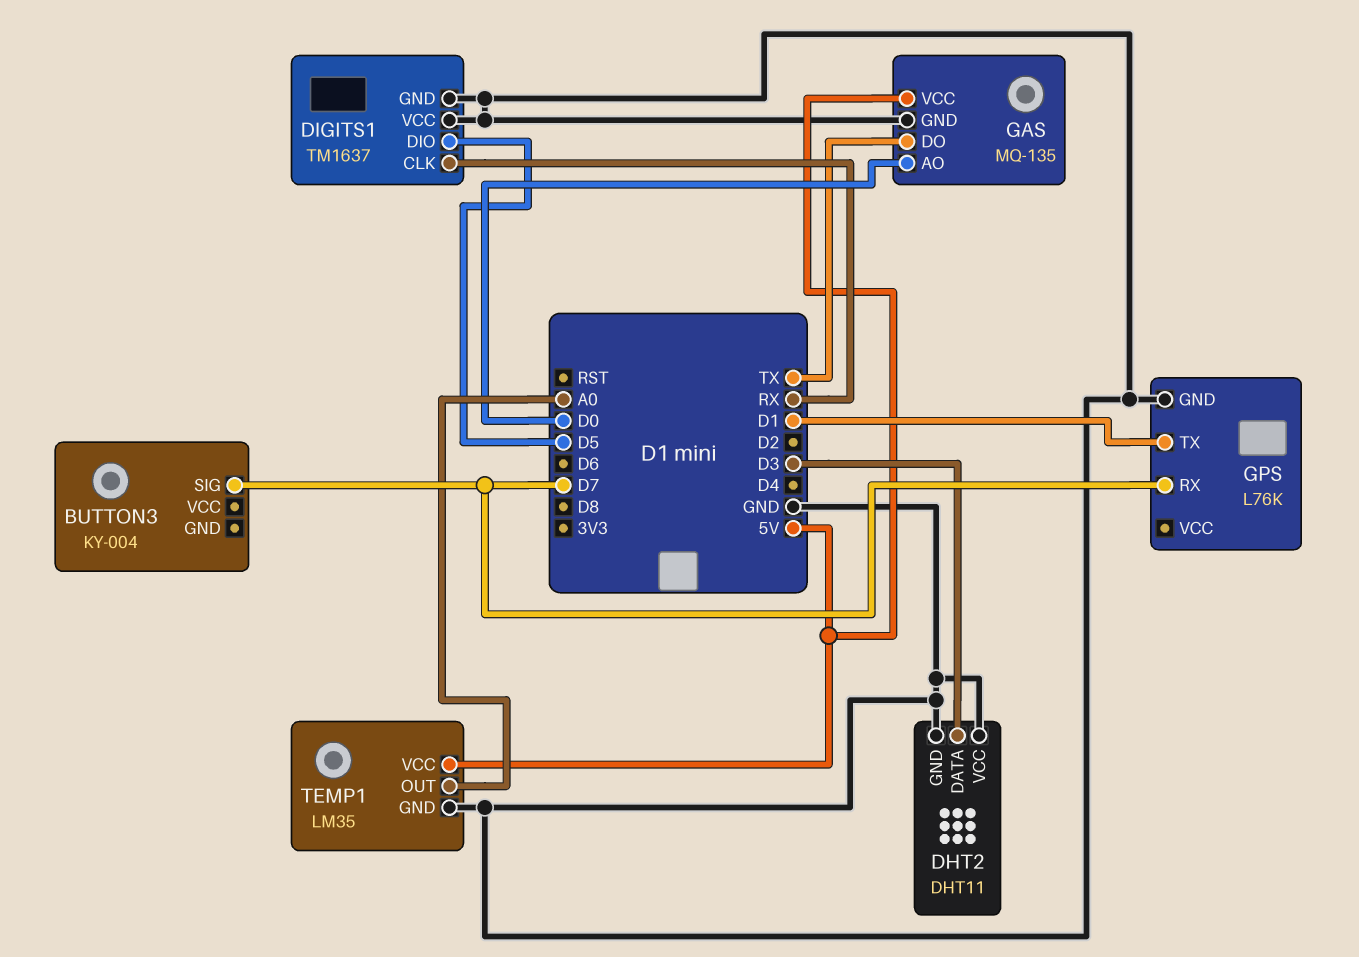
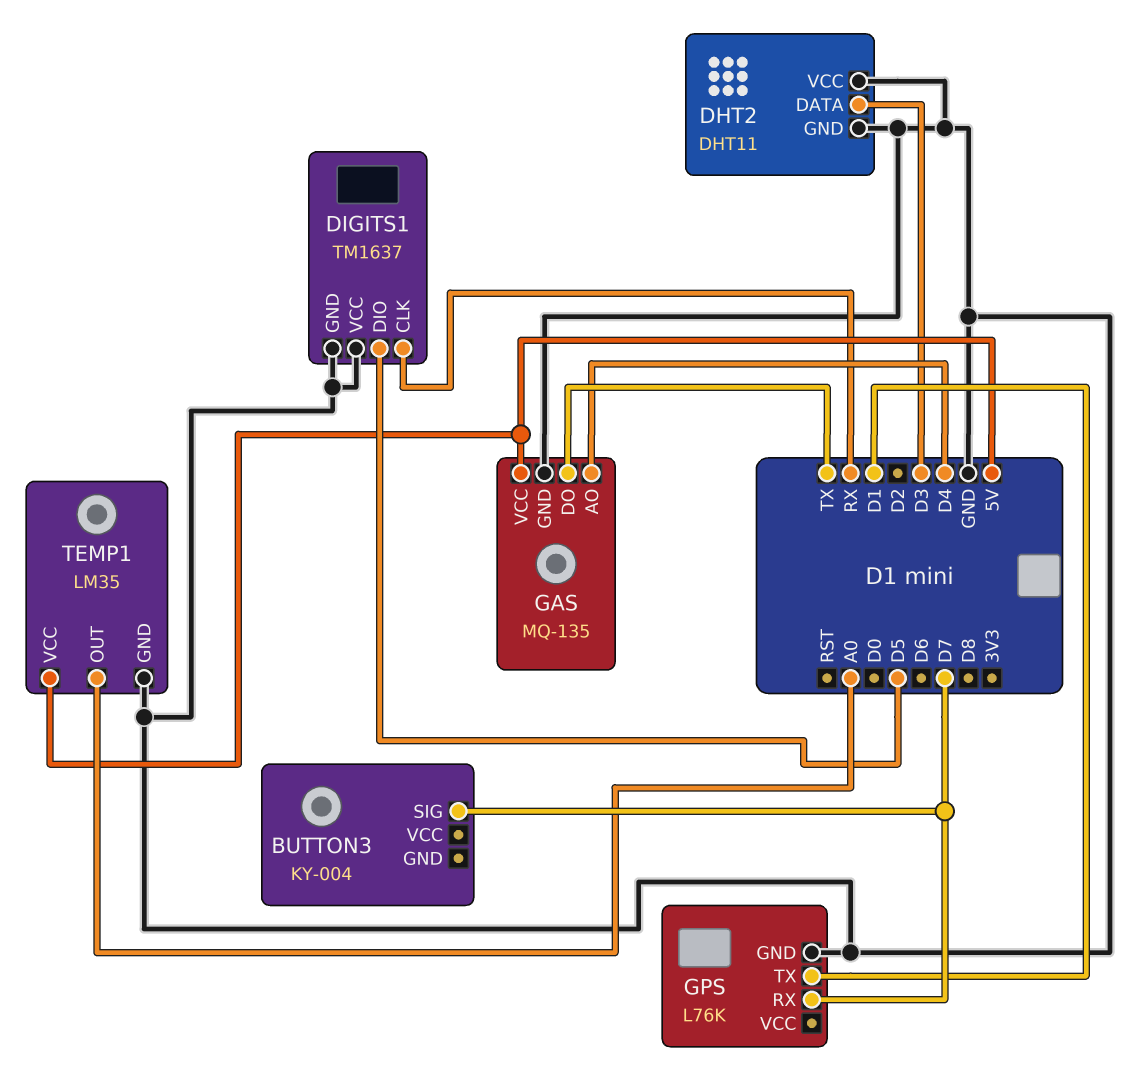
GAS pin AO: D0 -> D4

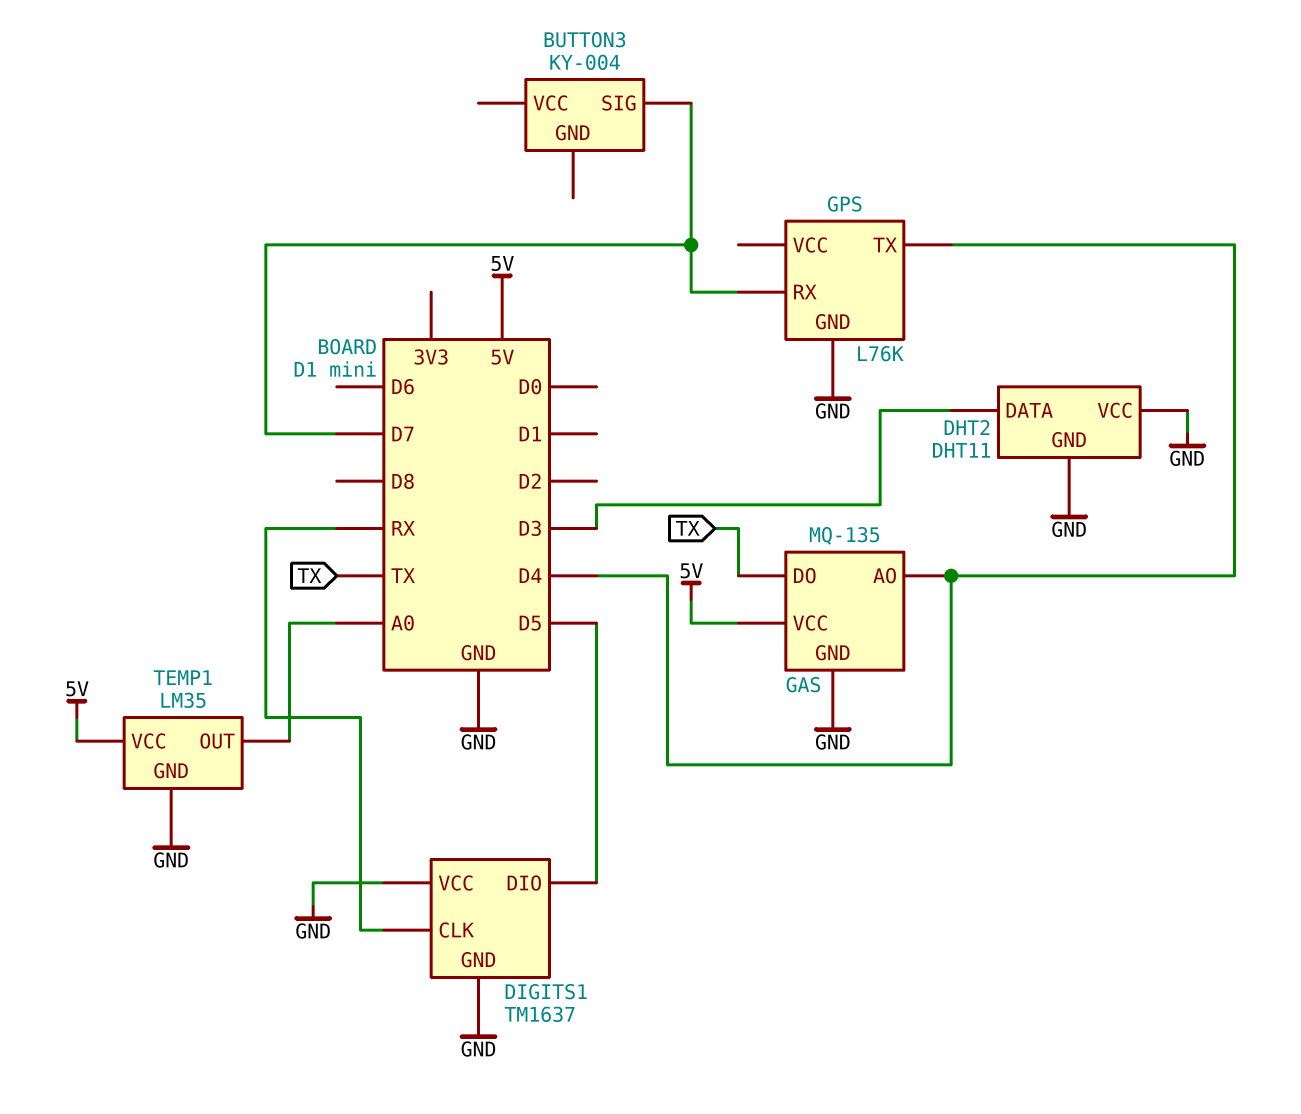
GPS pin TX: D1 -> D4

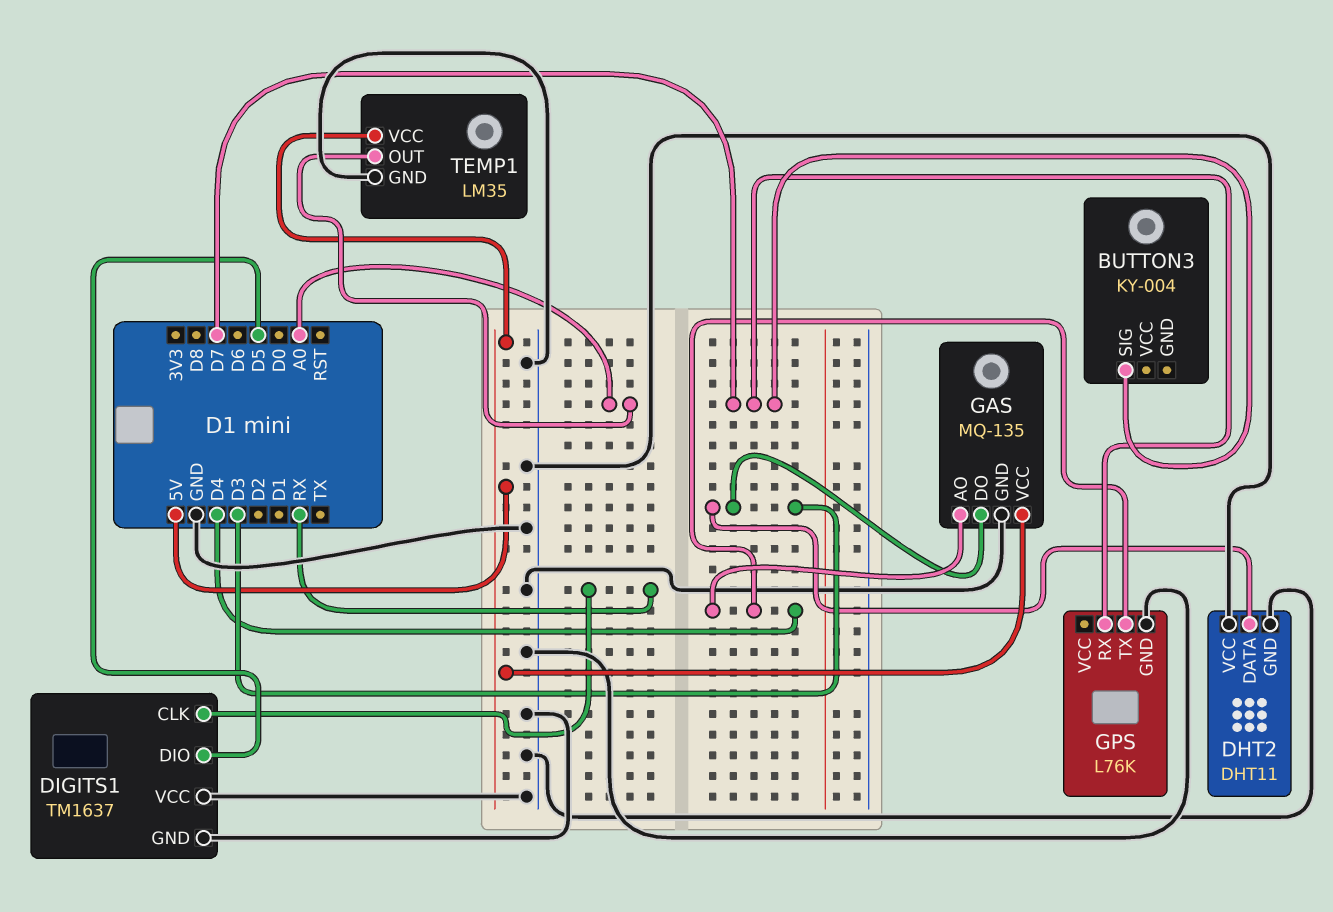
GAS pin DO: TX -> D3

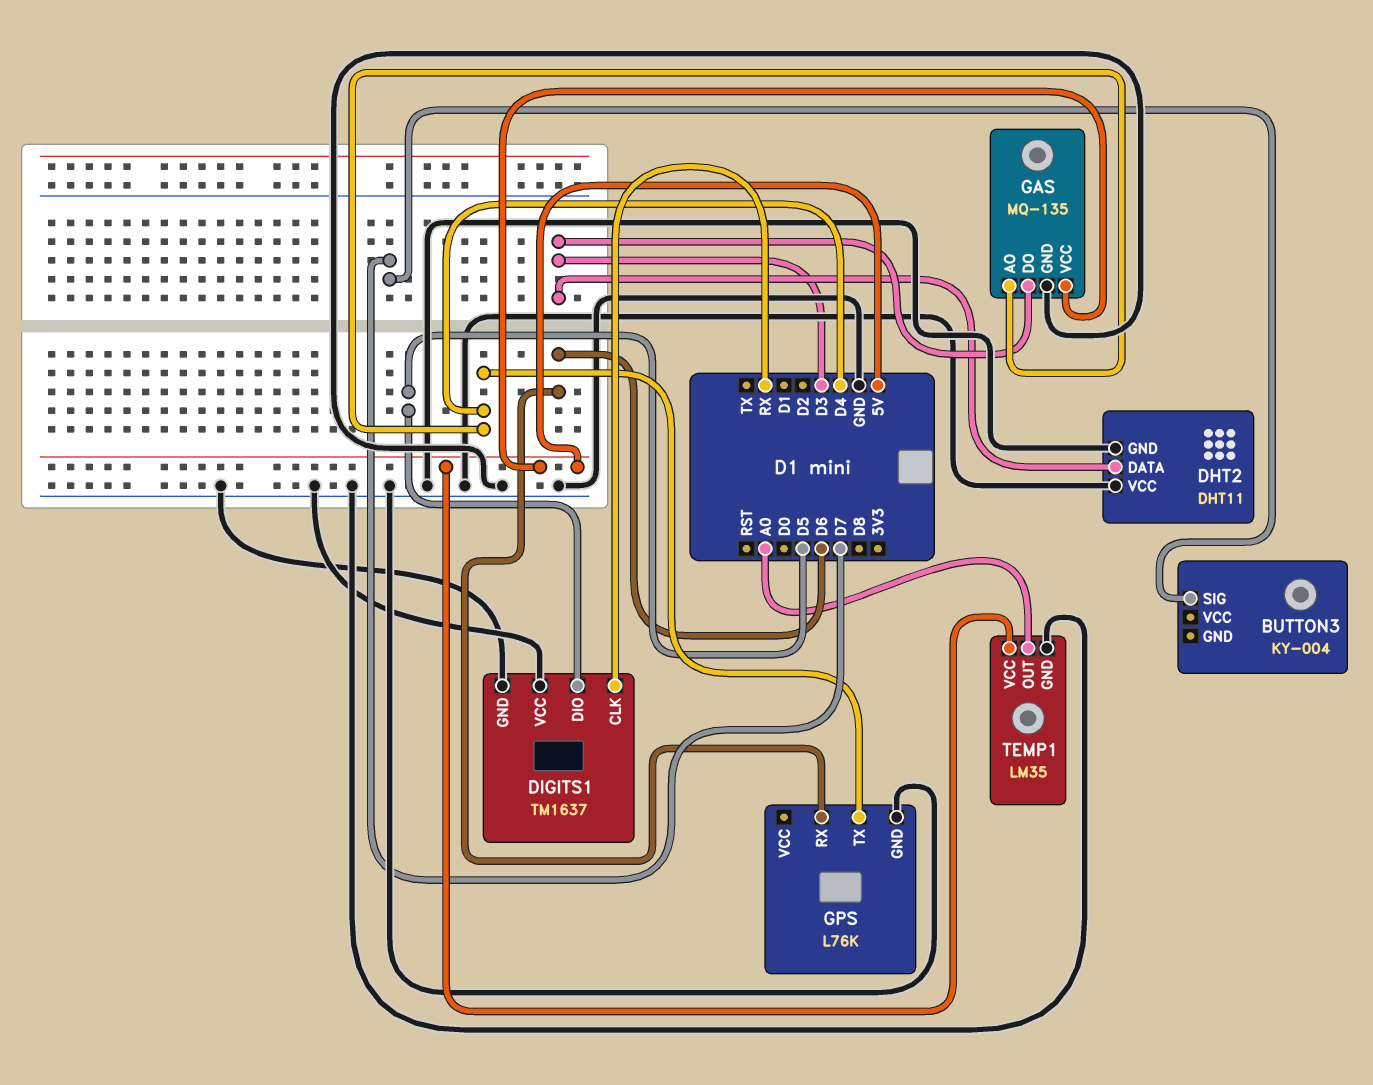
GPS pin RX: D7 -> D6

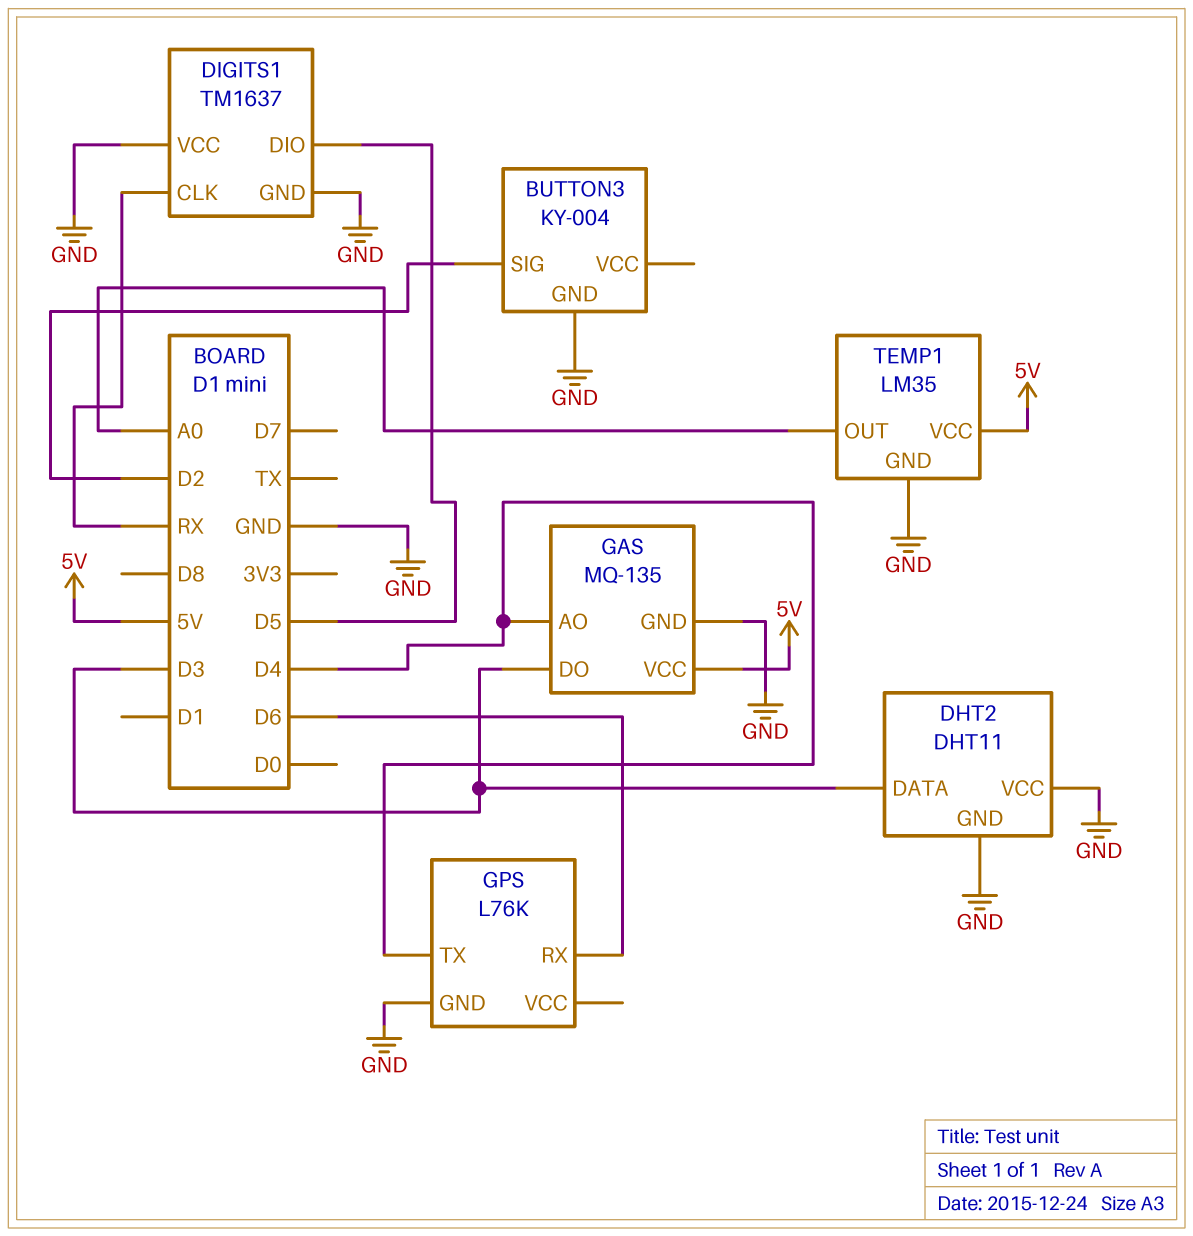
BUTTON3 pin GND: none -> GND
BUTTON3 pin SIG: D7 -> D2

